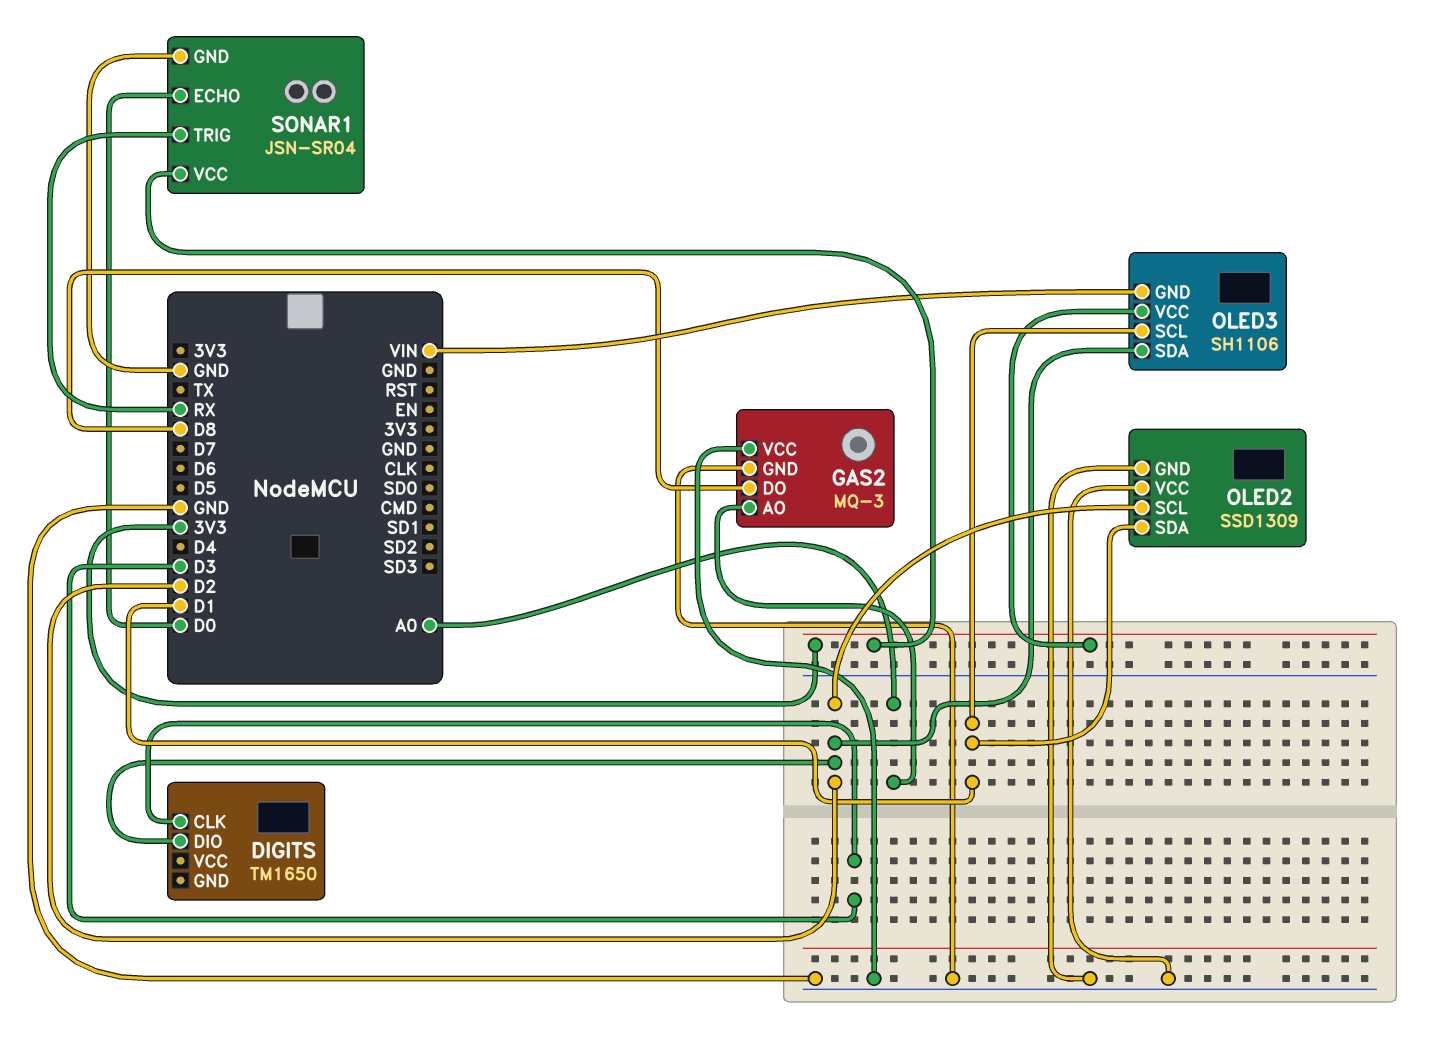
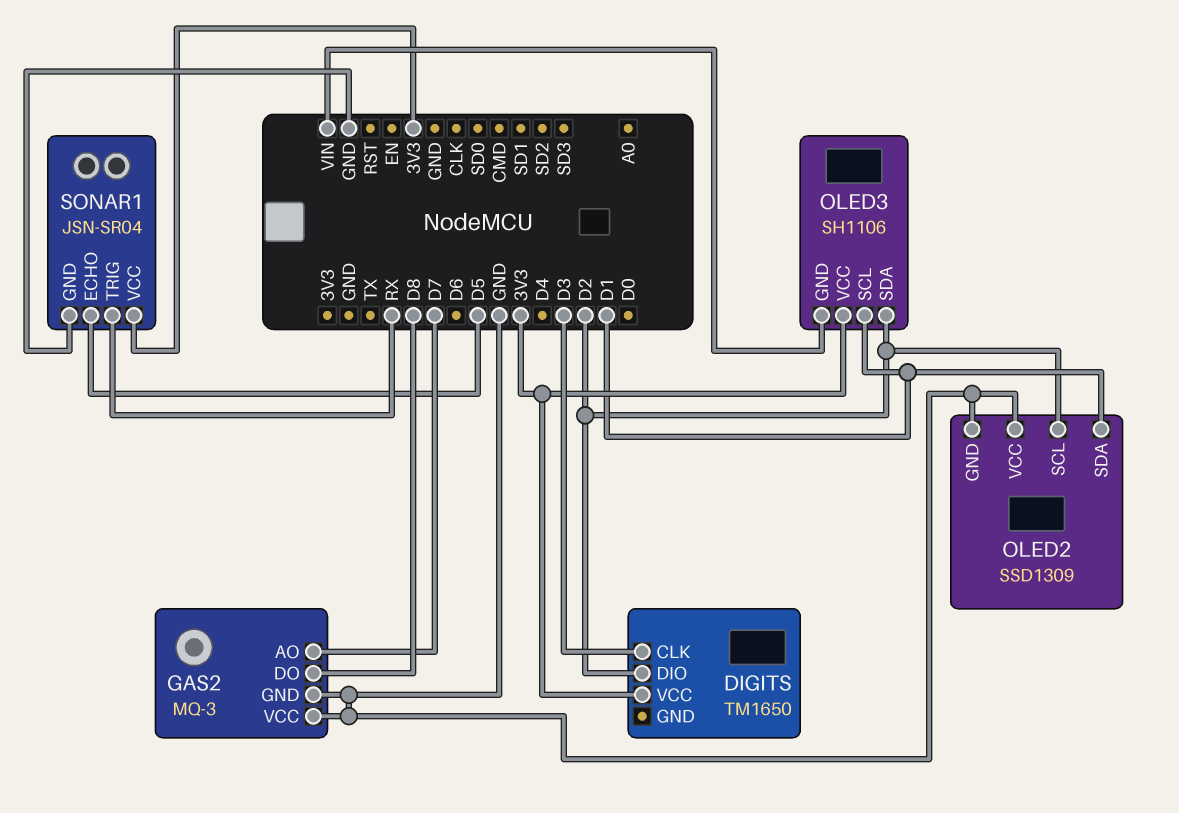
DIGITS pin VCC: none -> 3V3
GAS2 pin AO: A0 -> D7
SONAR1 pin ECHO: D0 -> D5

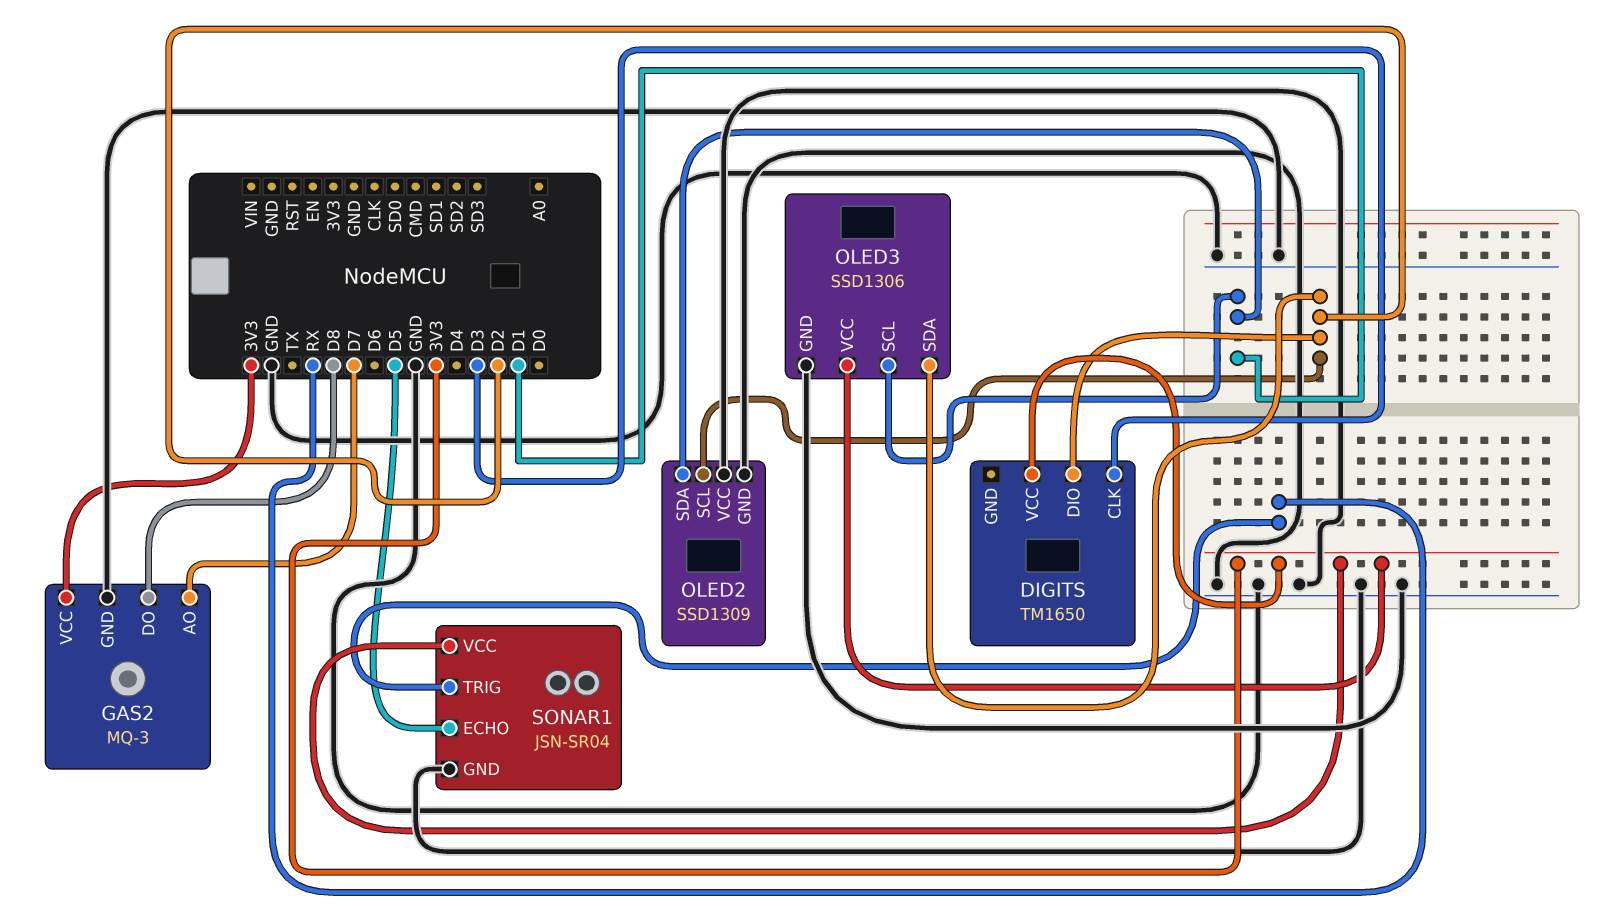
GAS2 pin VCC: GND -> 3V3
OLED3: SH1106 -> SSD1306
OLED3 pin GND: VIN -> GND

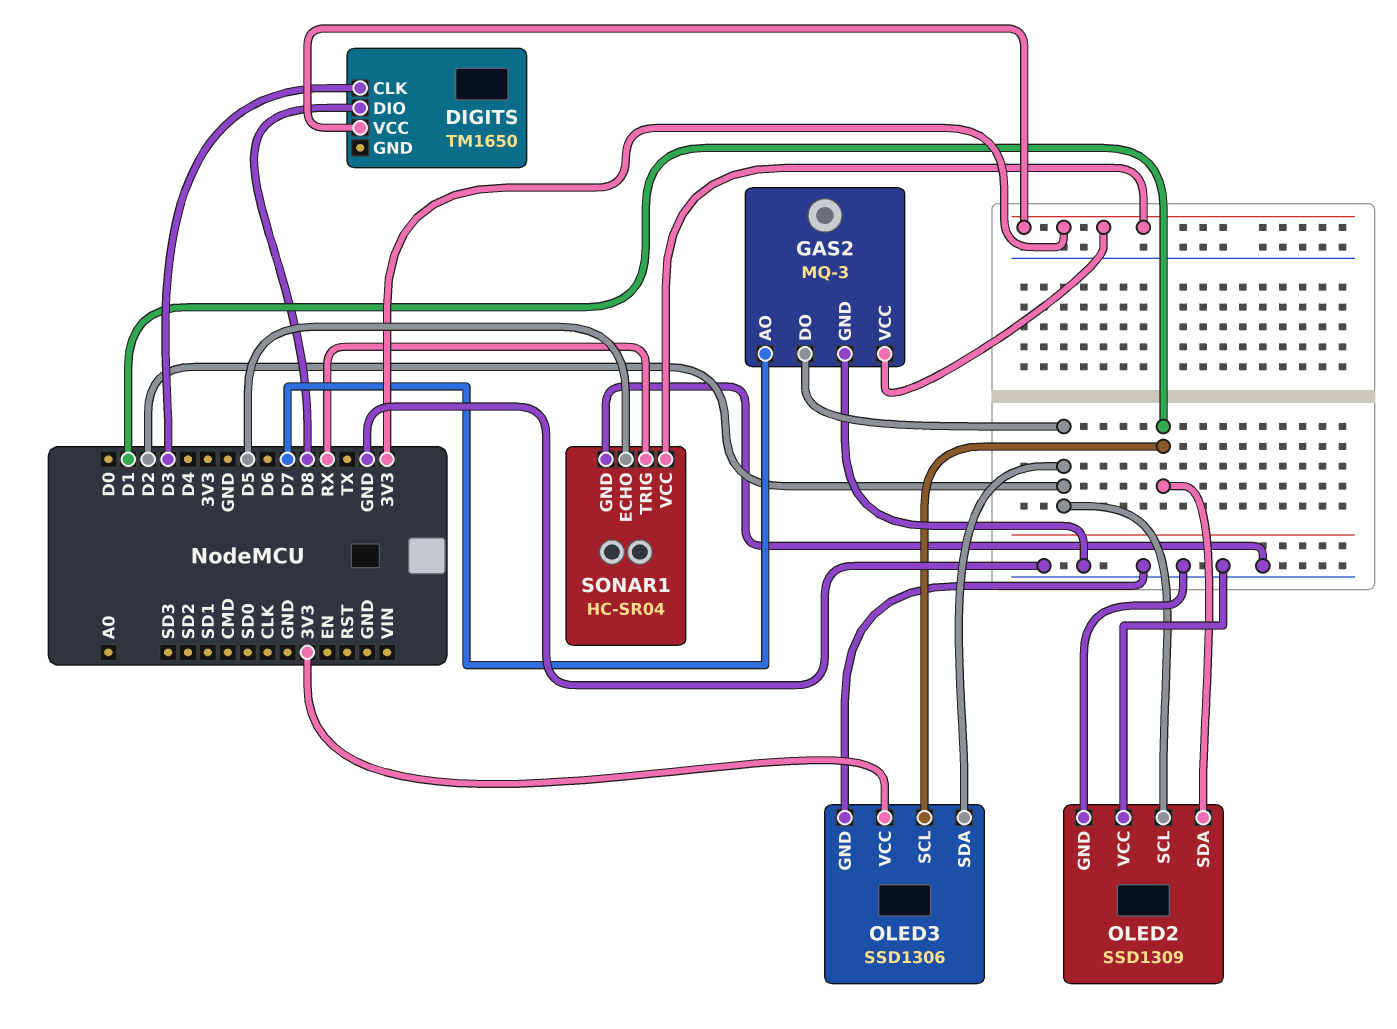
DIGITS pin DIO: D2 -> D8
GAS2 pin DO: D8 -> D2
SONAR1: JSN-SR04 -> HC-SR04

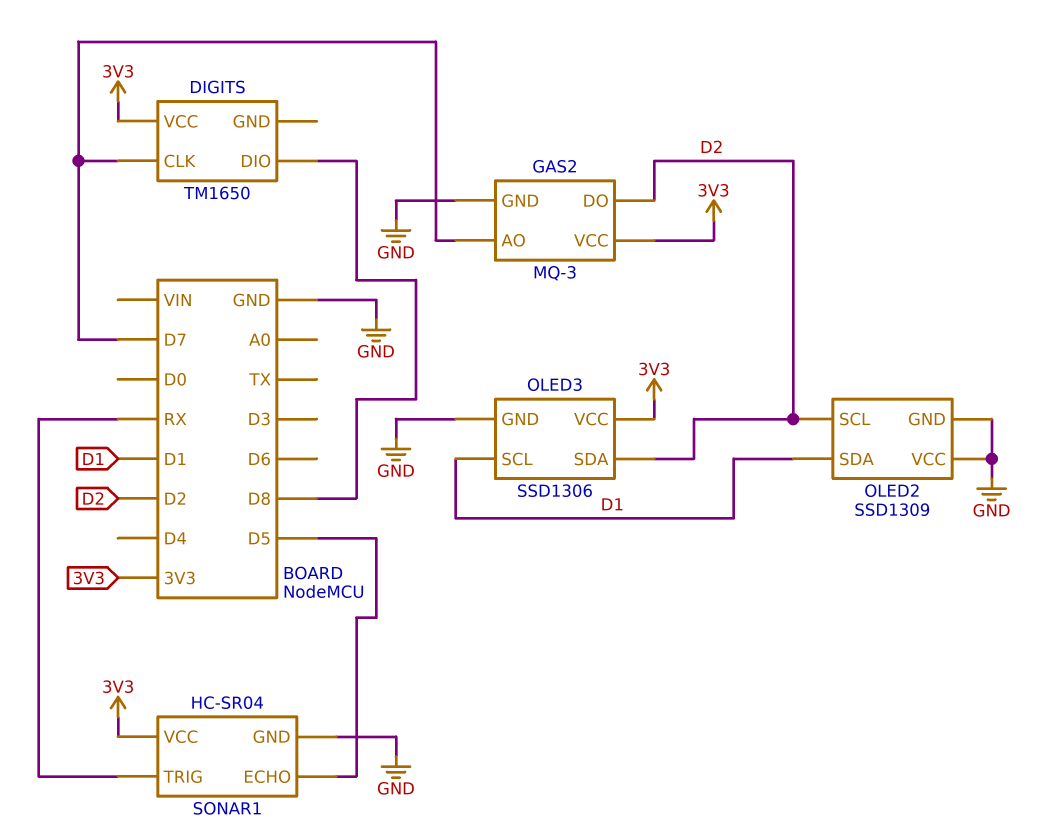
DIGITS pin CLK: D3 -> D7

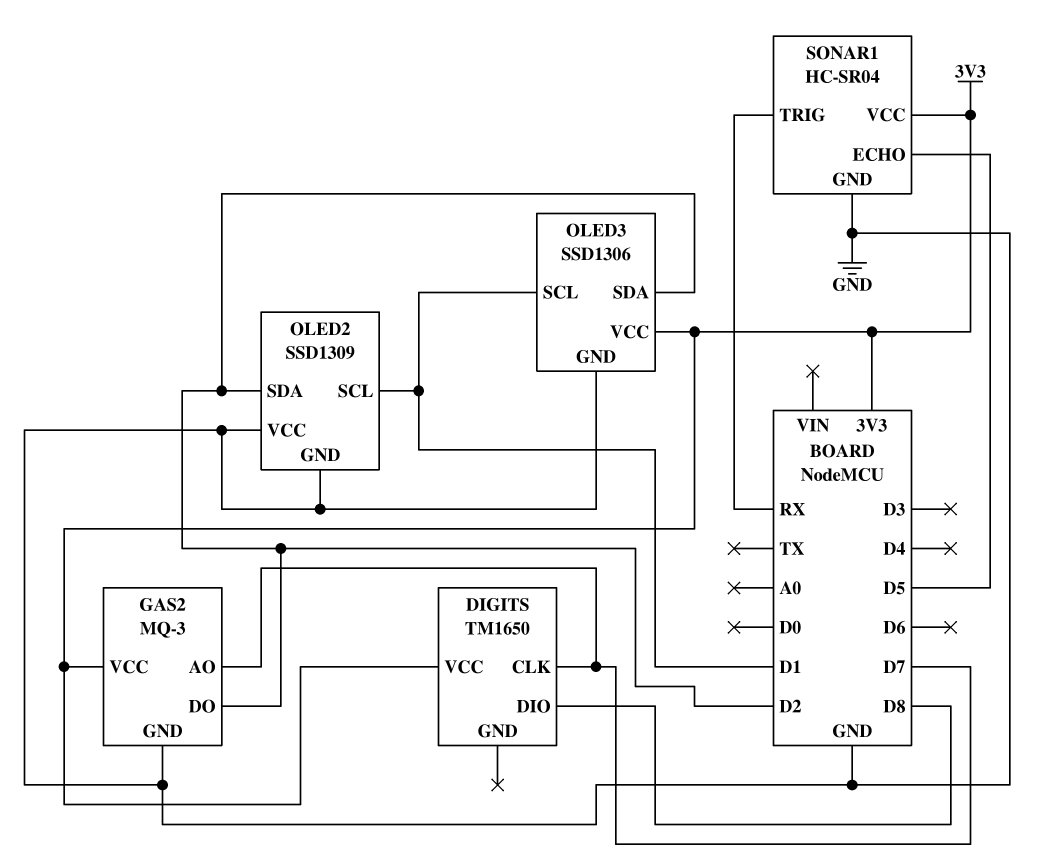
OLED2 pin SCL: D2 -> D1
OLED2 pin SDA: D1 -> D2

